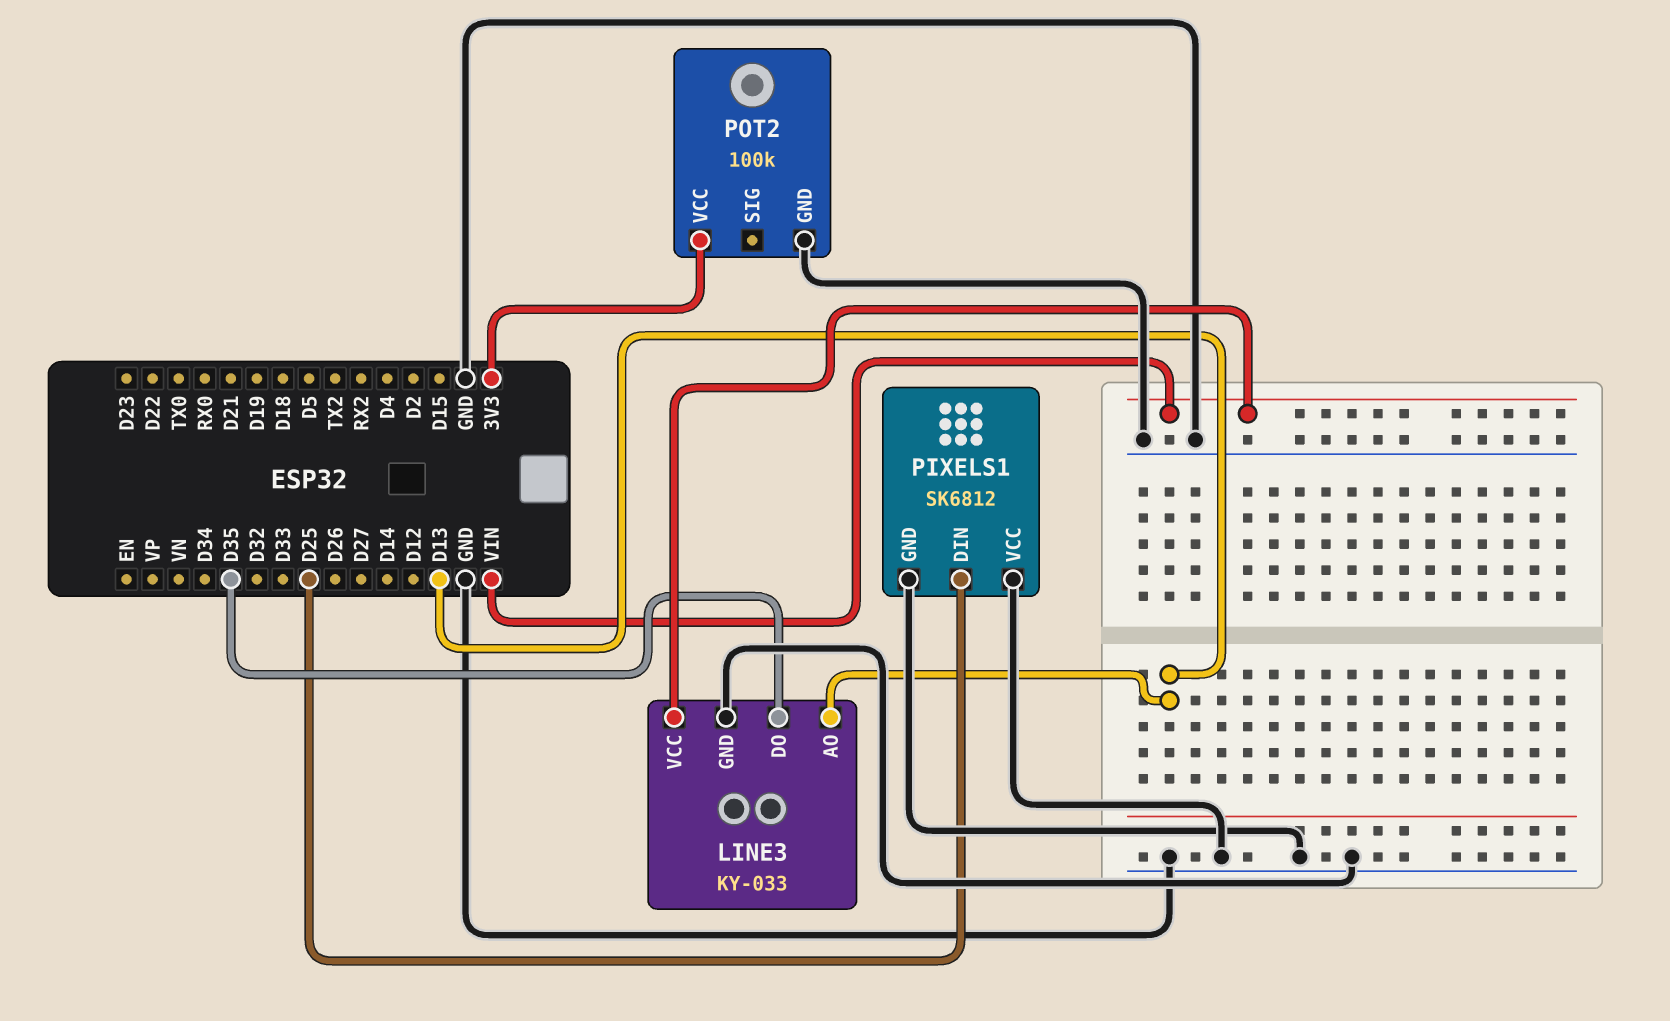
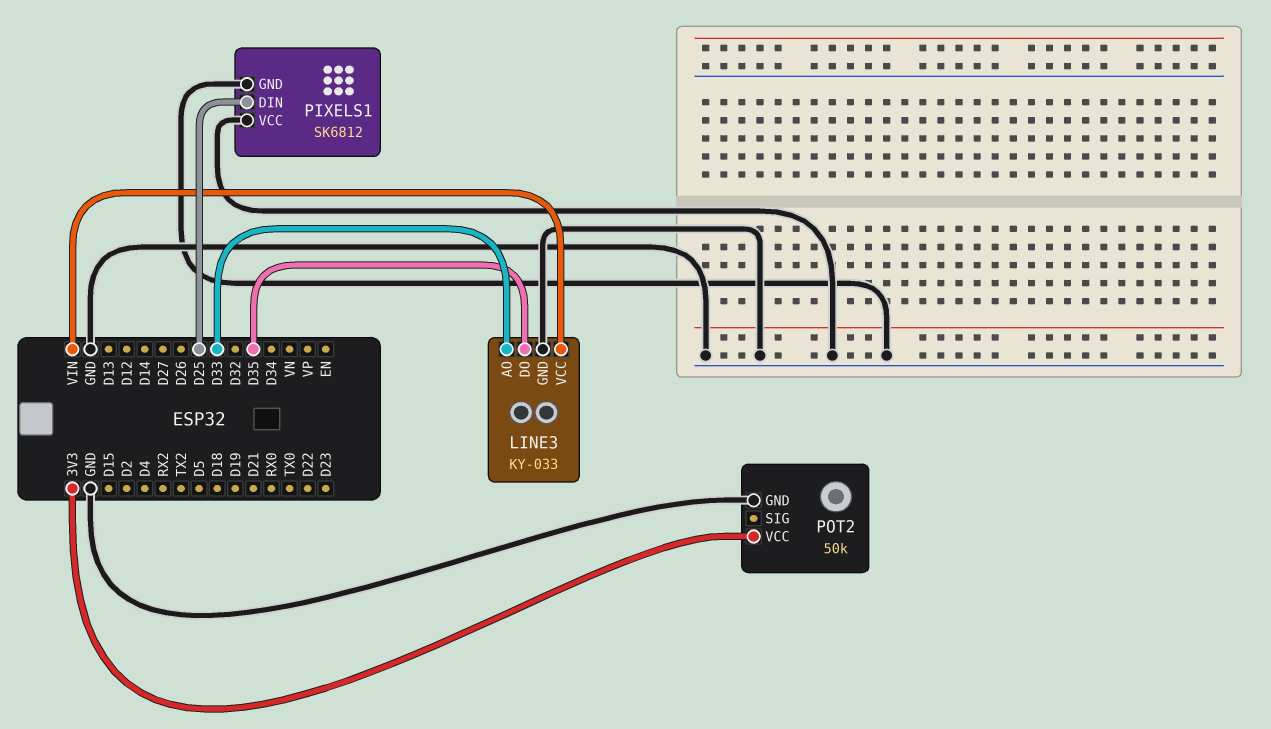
LINE3 pin AO: D13 -> D33
POT2: 100k -> 50k

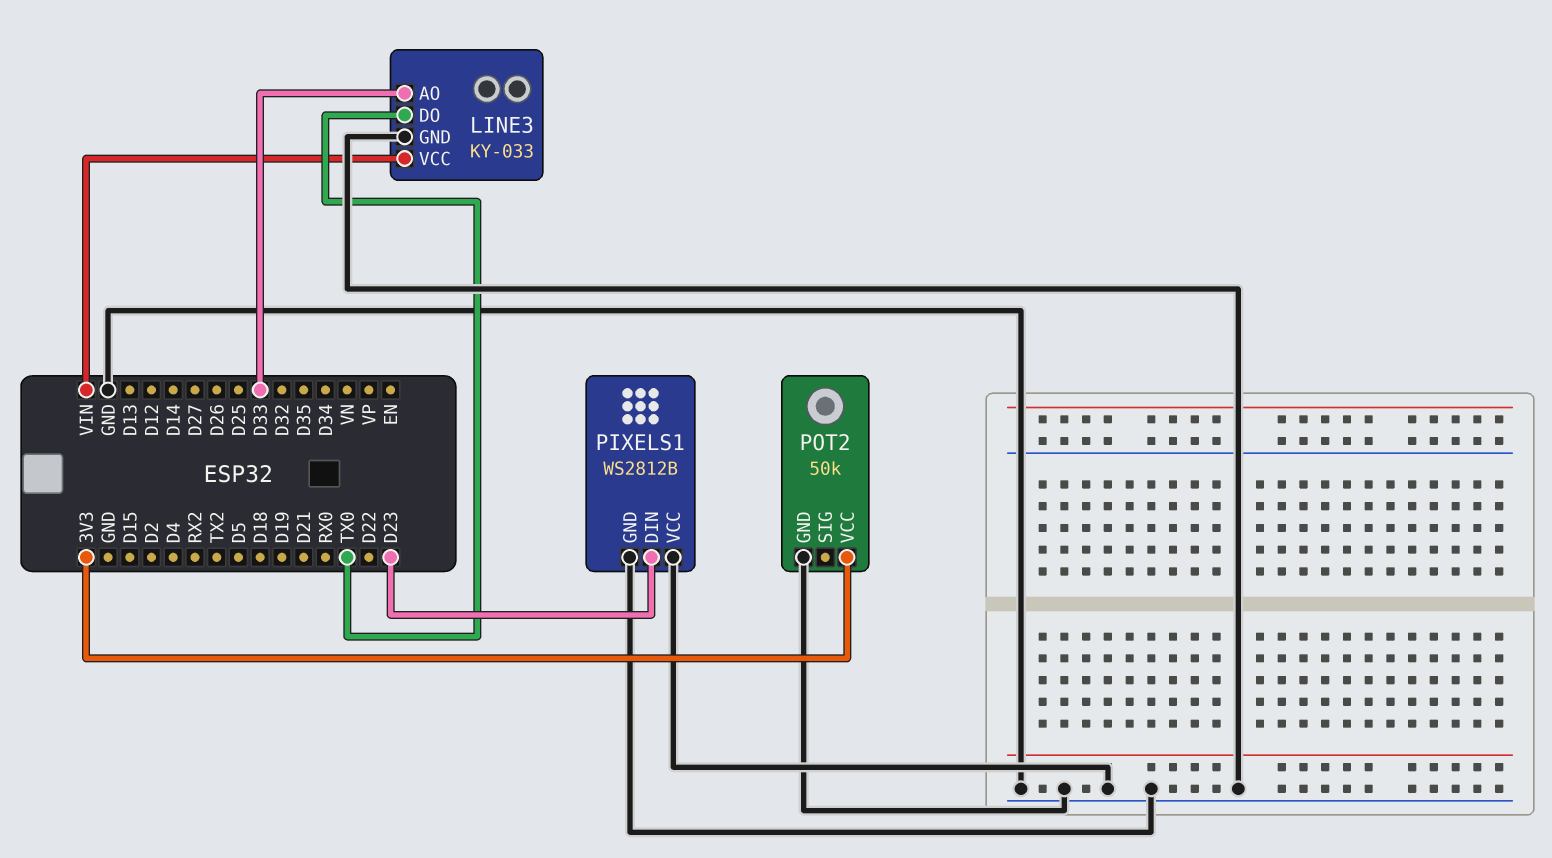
LINE3 pin DO: D35 -> TX0
PIXELS1: SK6812 -> WS2812B
PIXELS1 pin DIN: D25 -> D23

